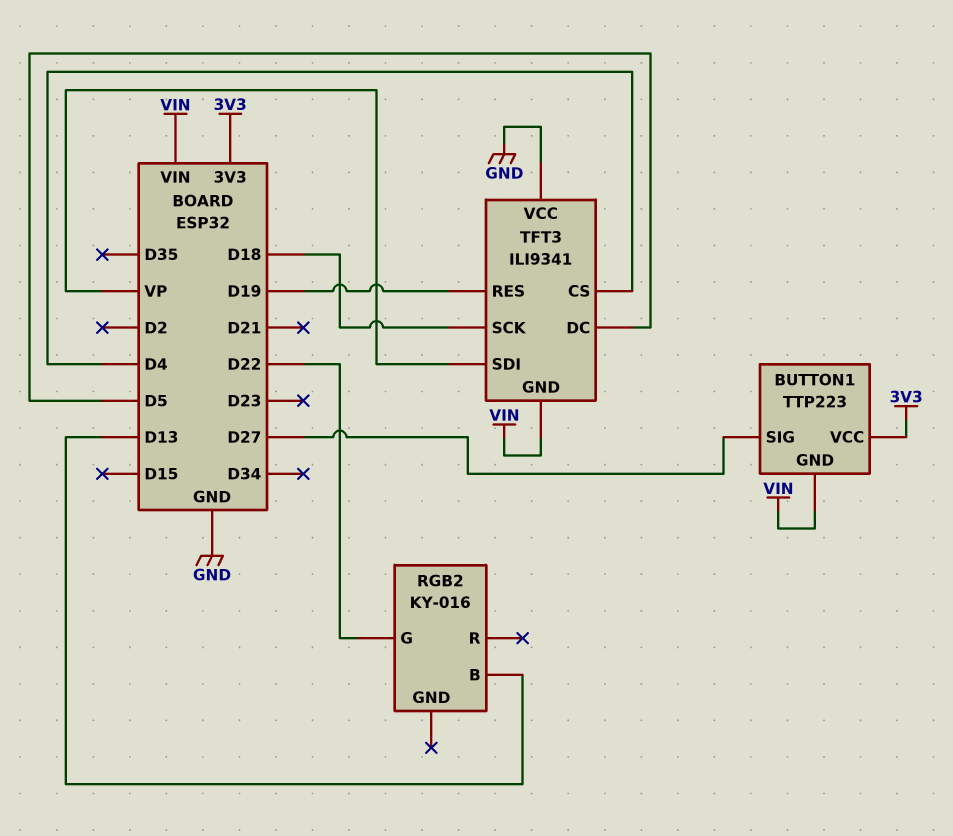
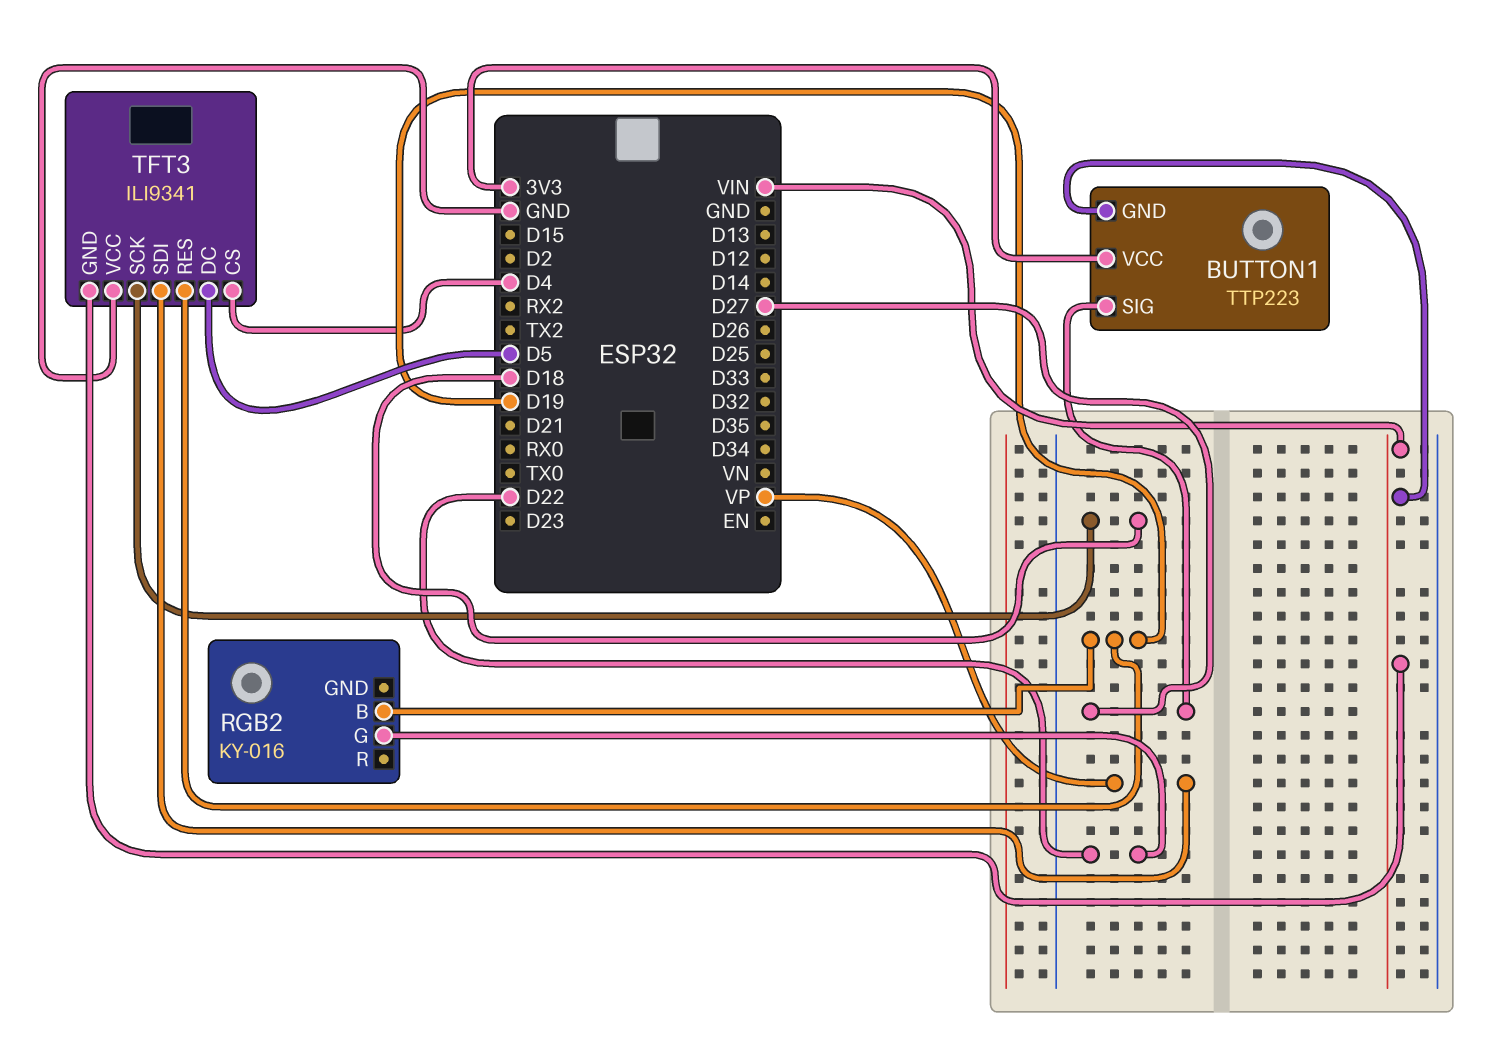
RGB2 pin B: D13 -> D19

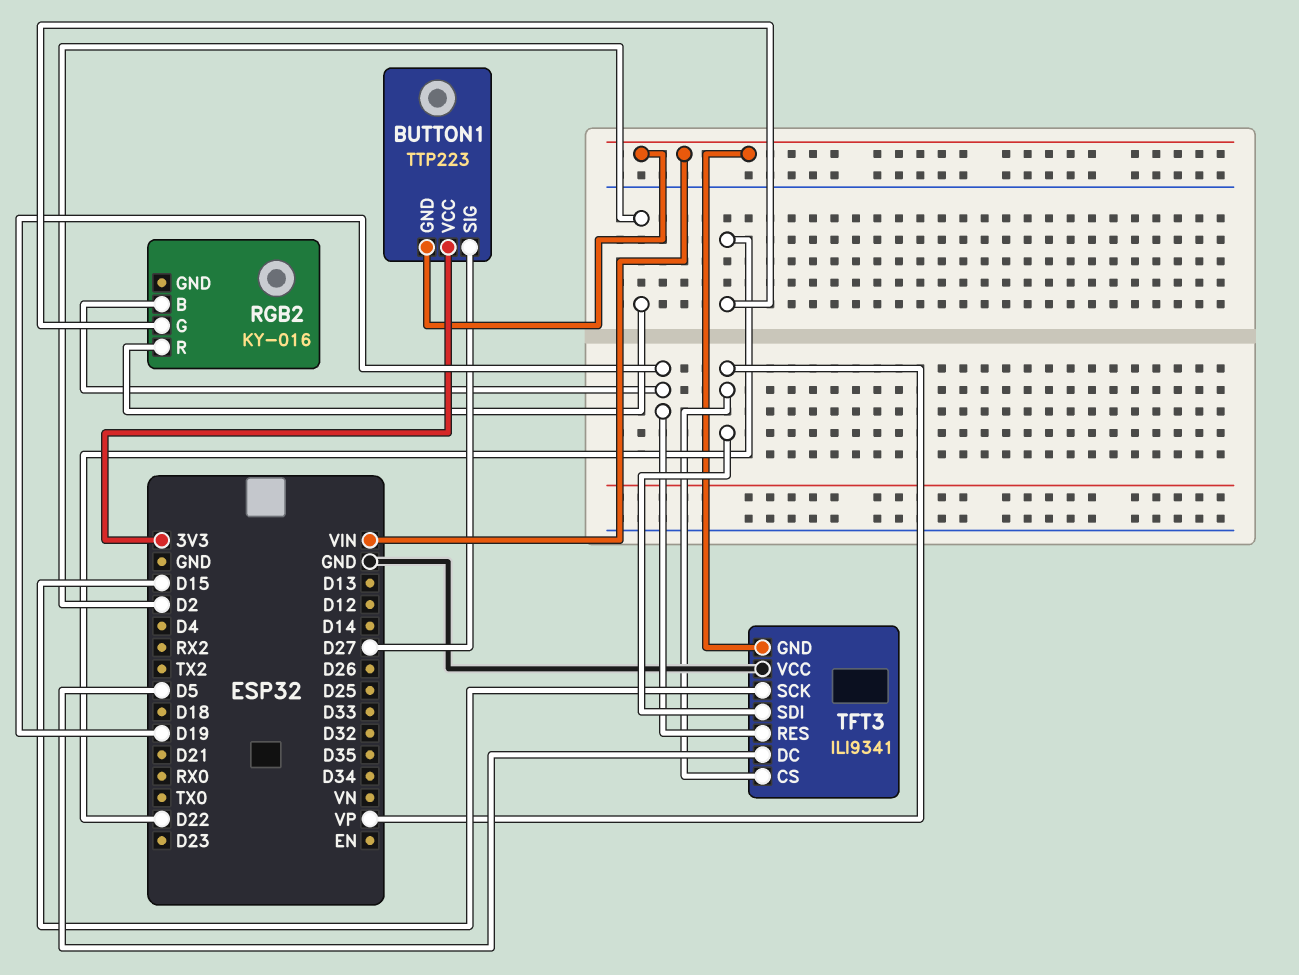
RGB2 pin R: none -> D2
TFT3 pin CS: D4 -> VP
TFT3 pin SCK: D18 -> D15

